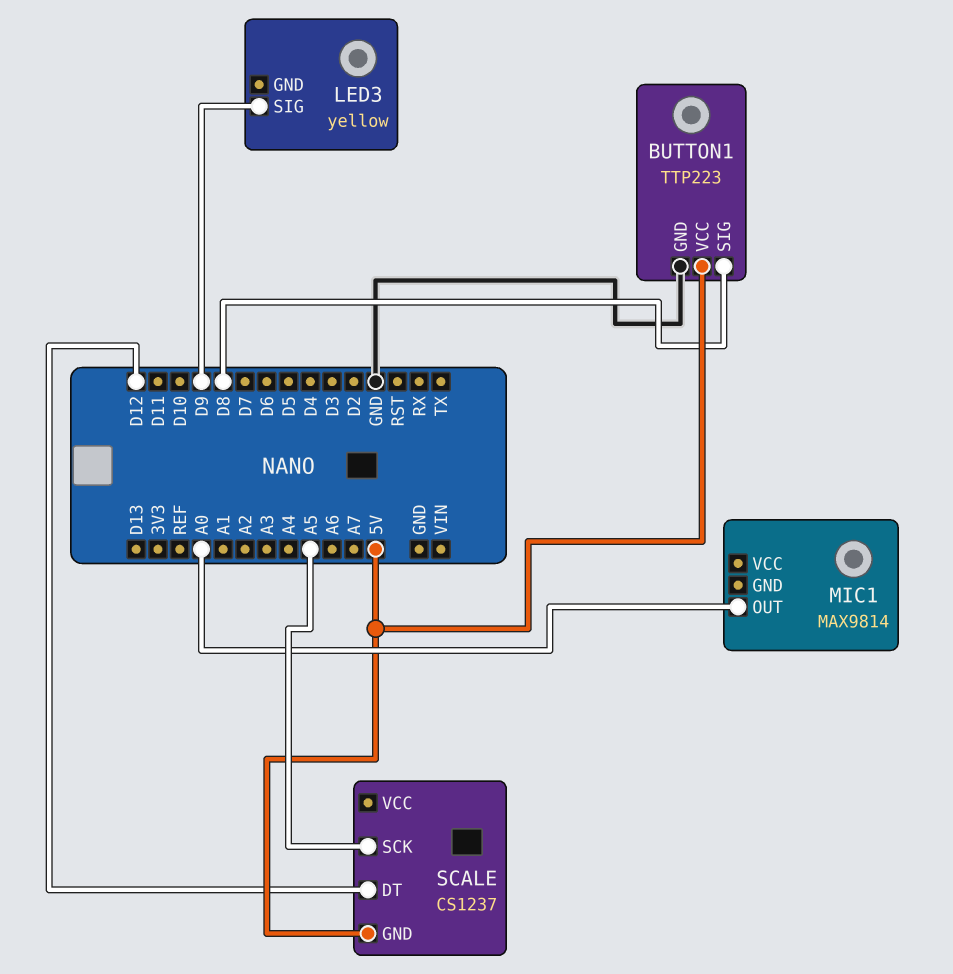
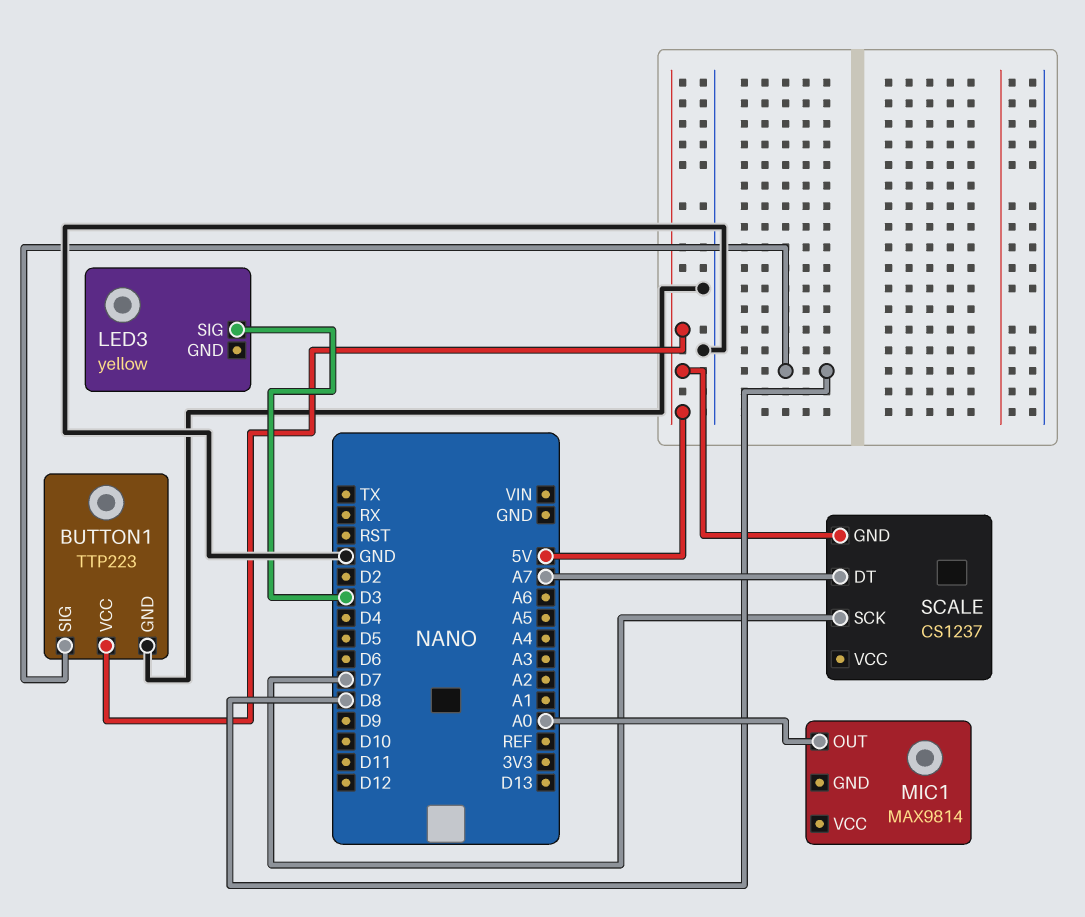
LED3 pin SIG: D9 -> D3
SCALE pin DT: D12 -> A7
SCALE pin SCK: A5 -> D7

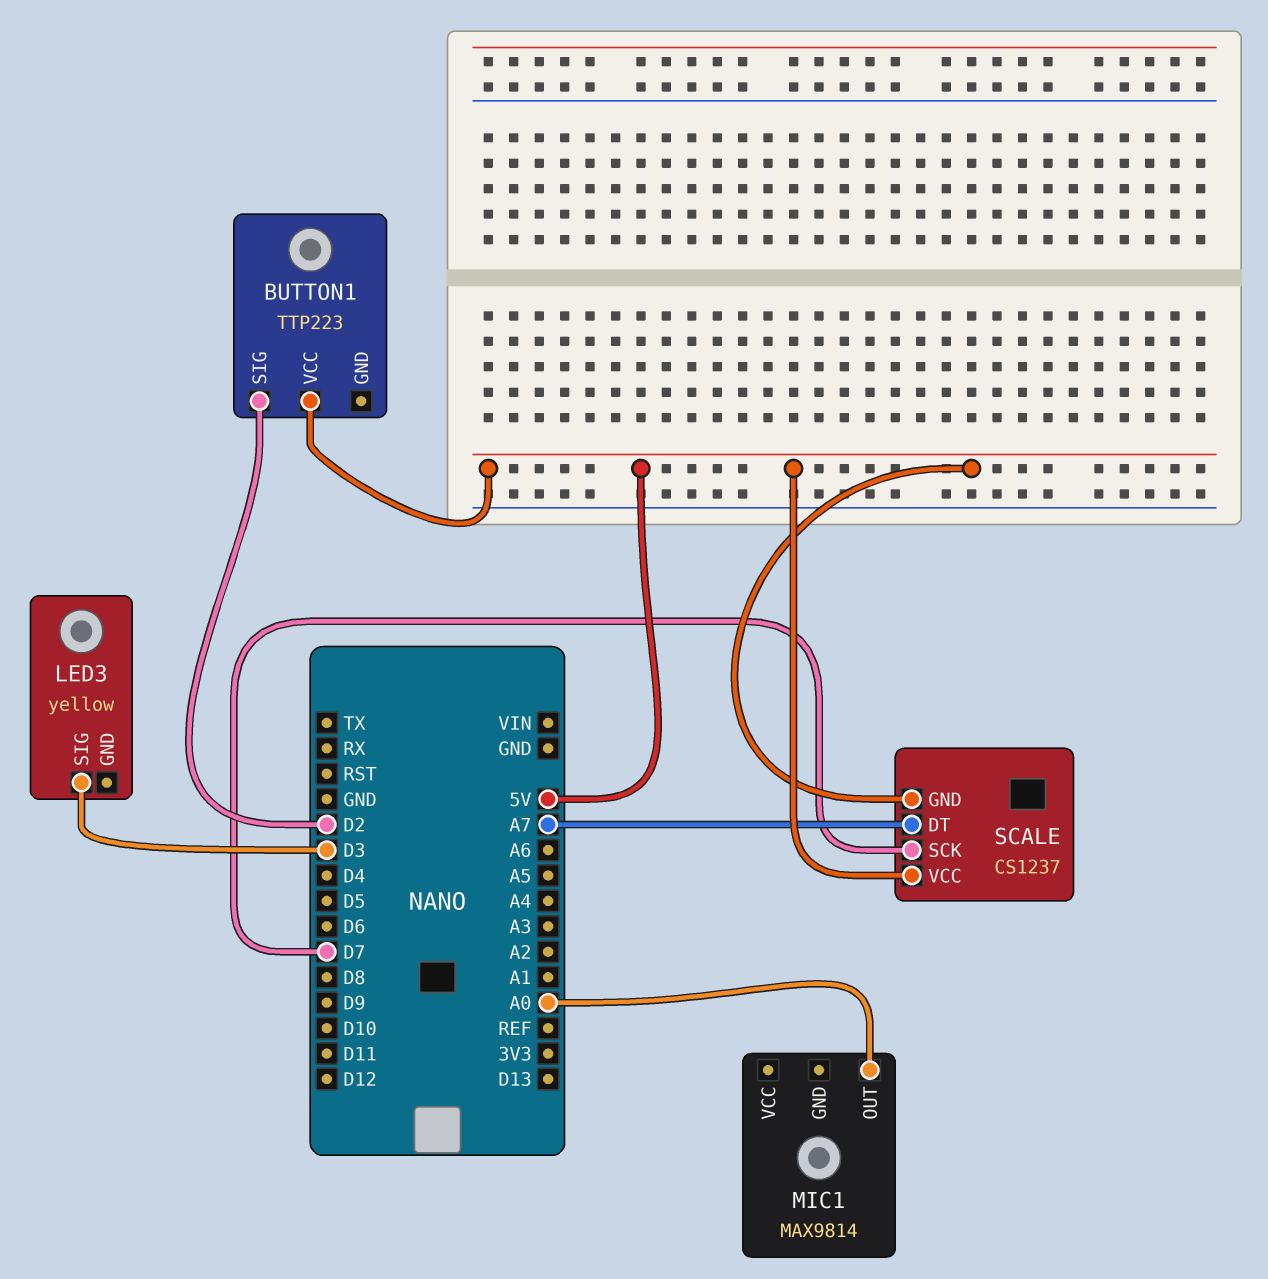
BUTTON1 pin GND: GND -> none
BUTTON1 pin SIG: D8 -> D2
SCALE pin VCC: none -> 5V

